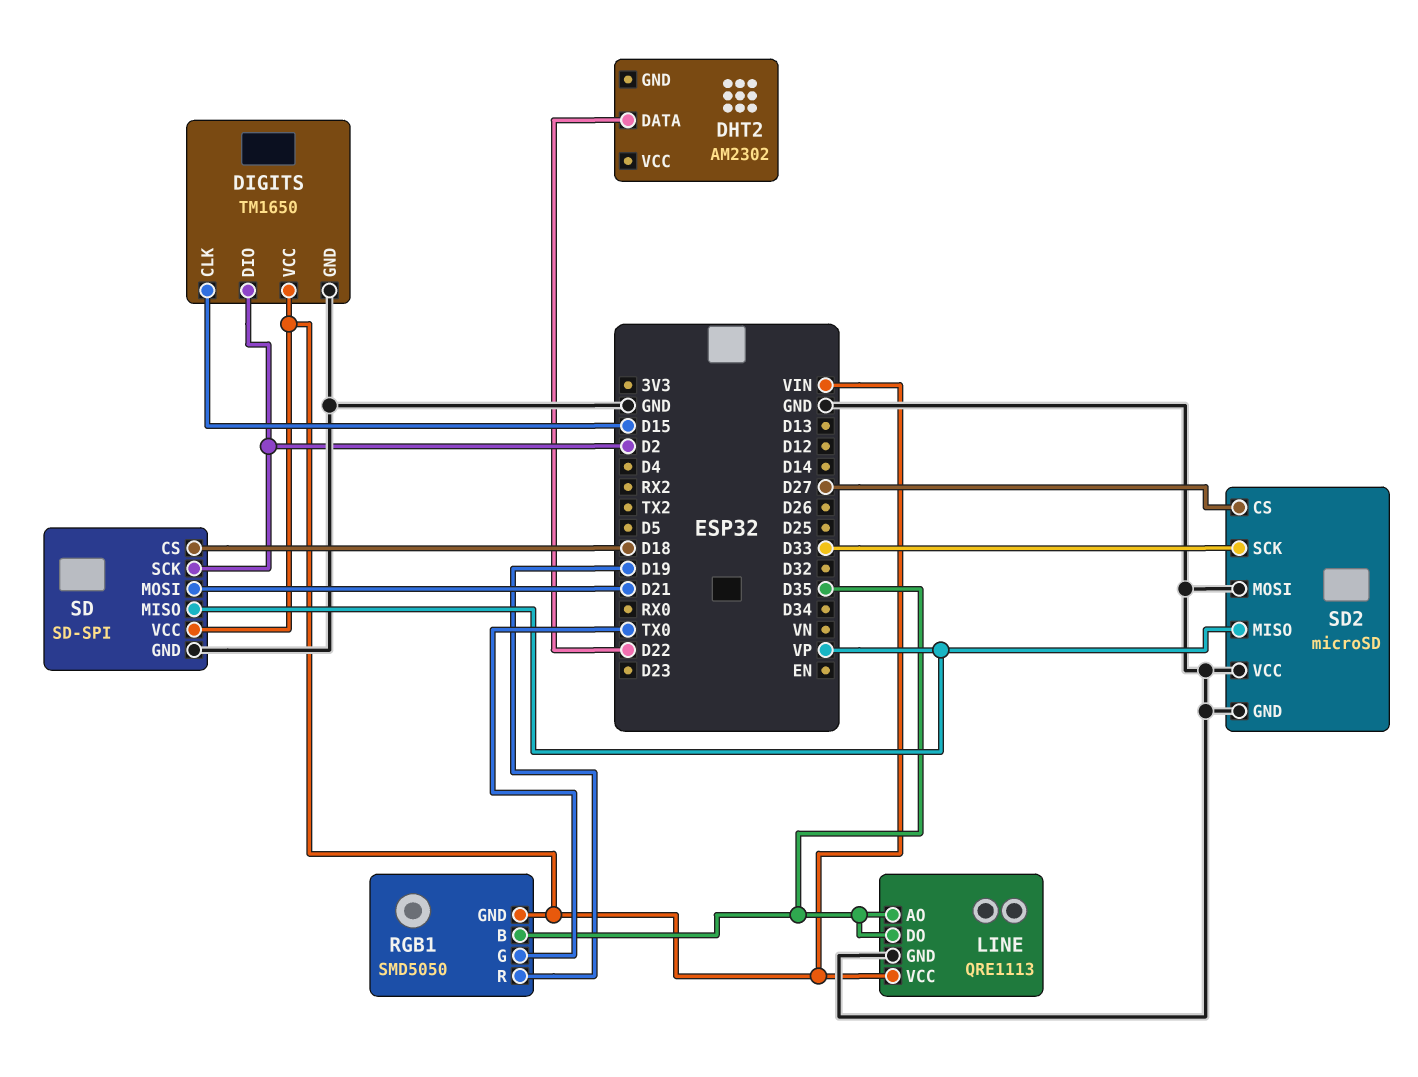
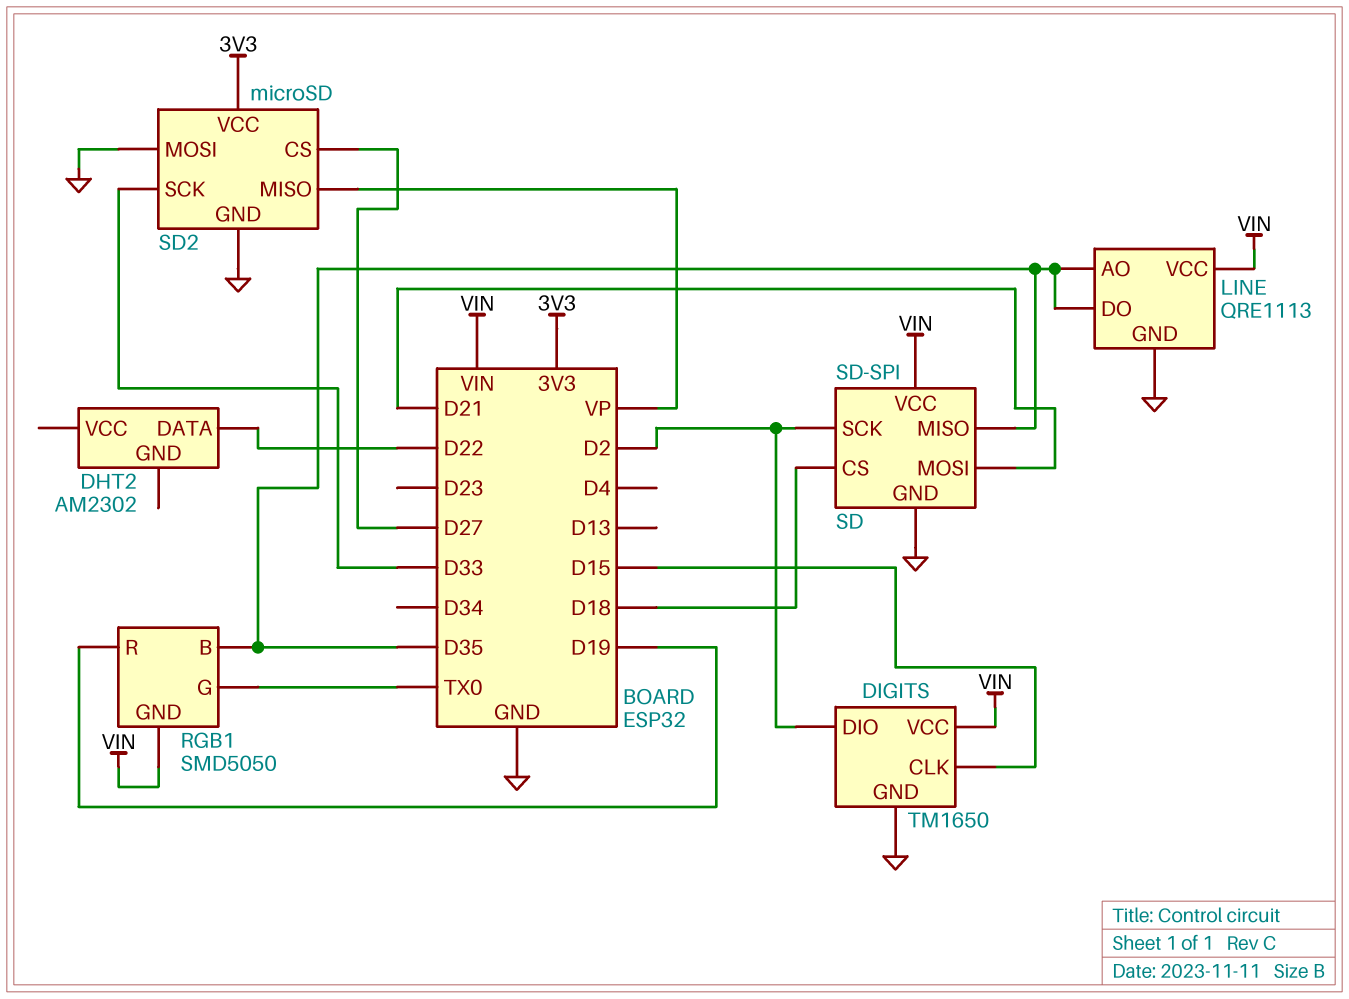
SD pin MISO: VP -> D35
SD2 pin VCC: GND -> 3V3

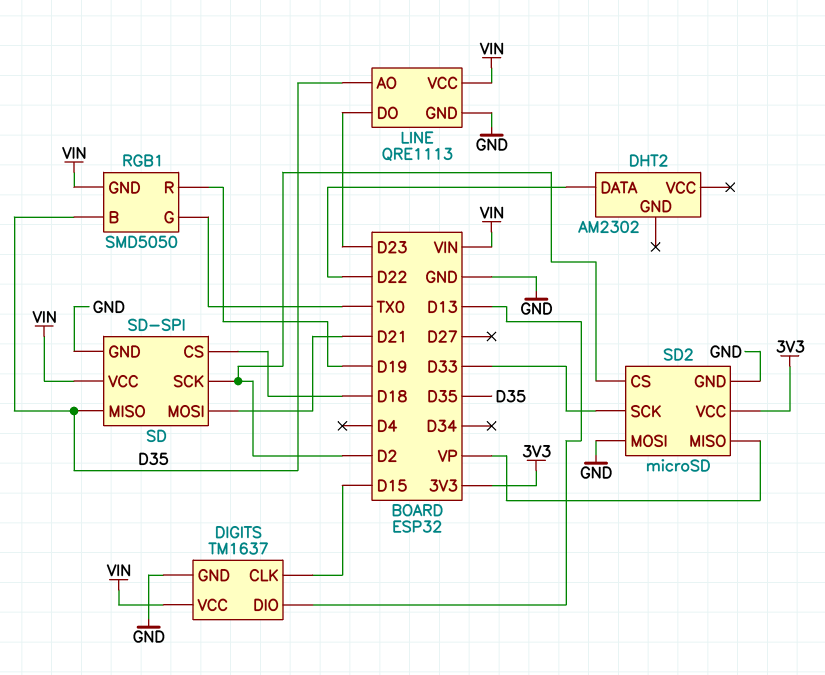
DIGITS: TM1650 -> TM1637
DIGITS pin DIO: D2 -> D13
LINE pin DO: D35 -> D23
SD2 pin CS: D27 -> D2

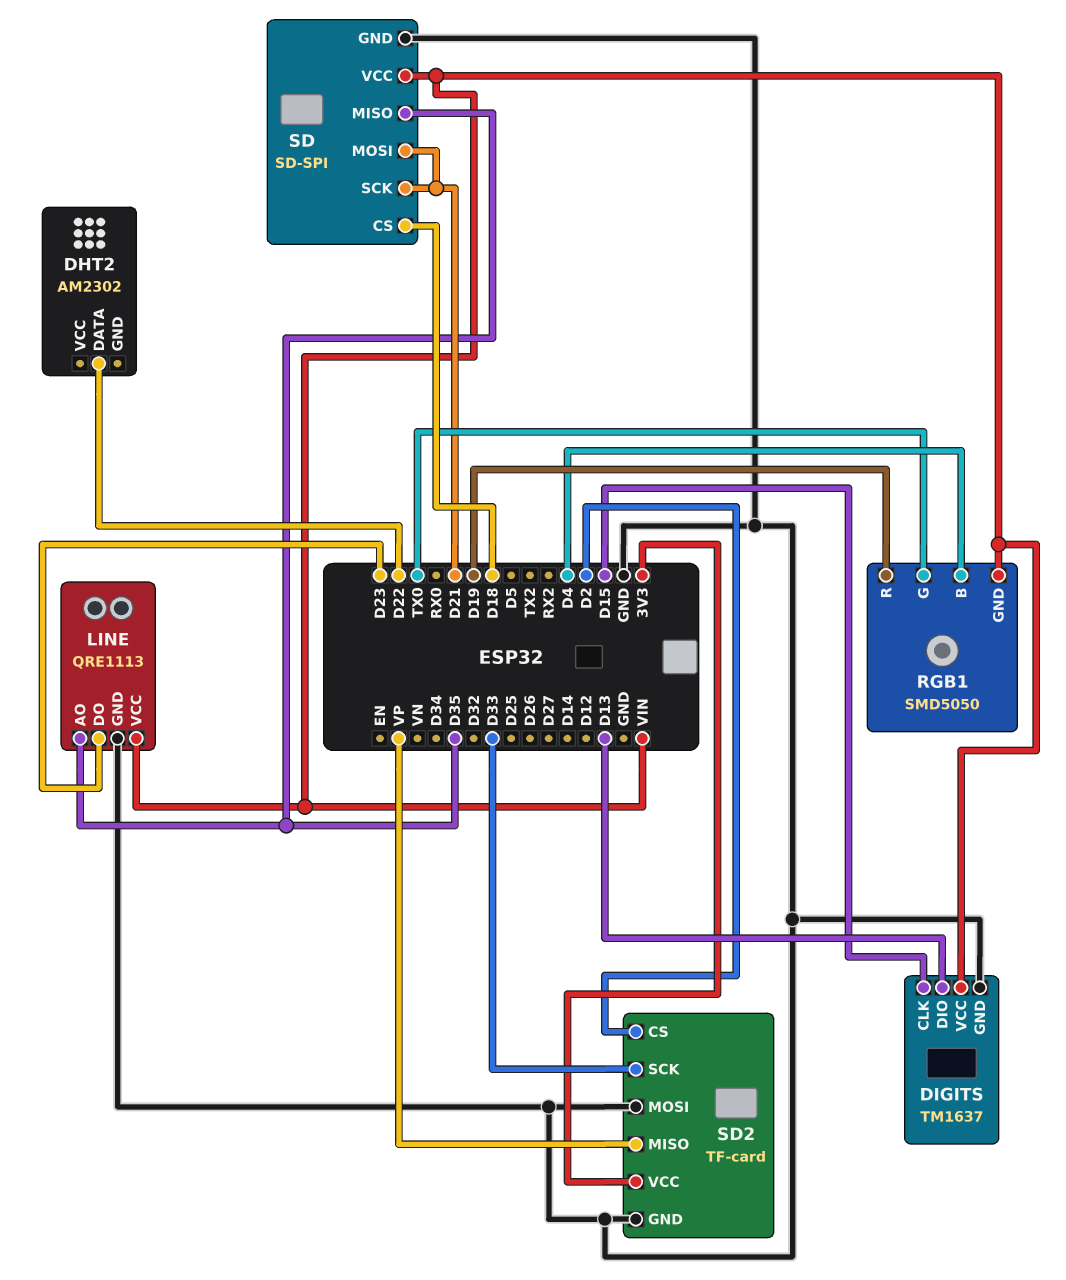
RGB1 pin B: D35 -> D4
SD pin SCK: D2 -> D21
SD2: microSD -> TF-card

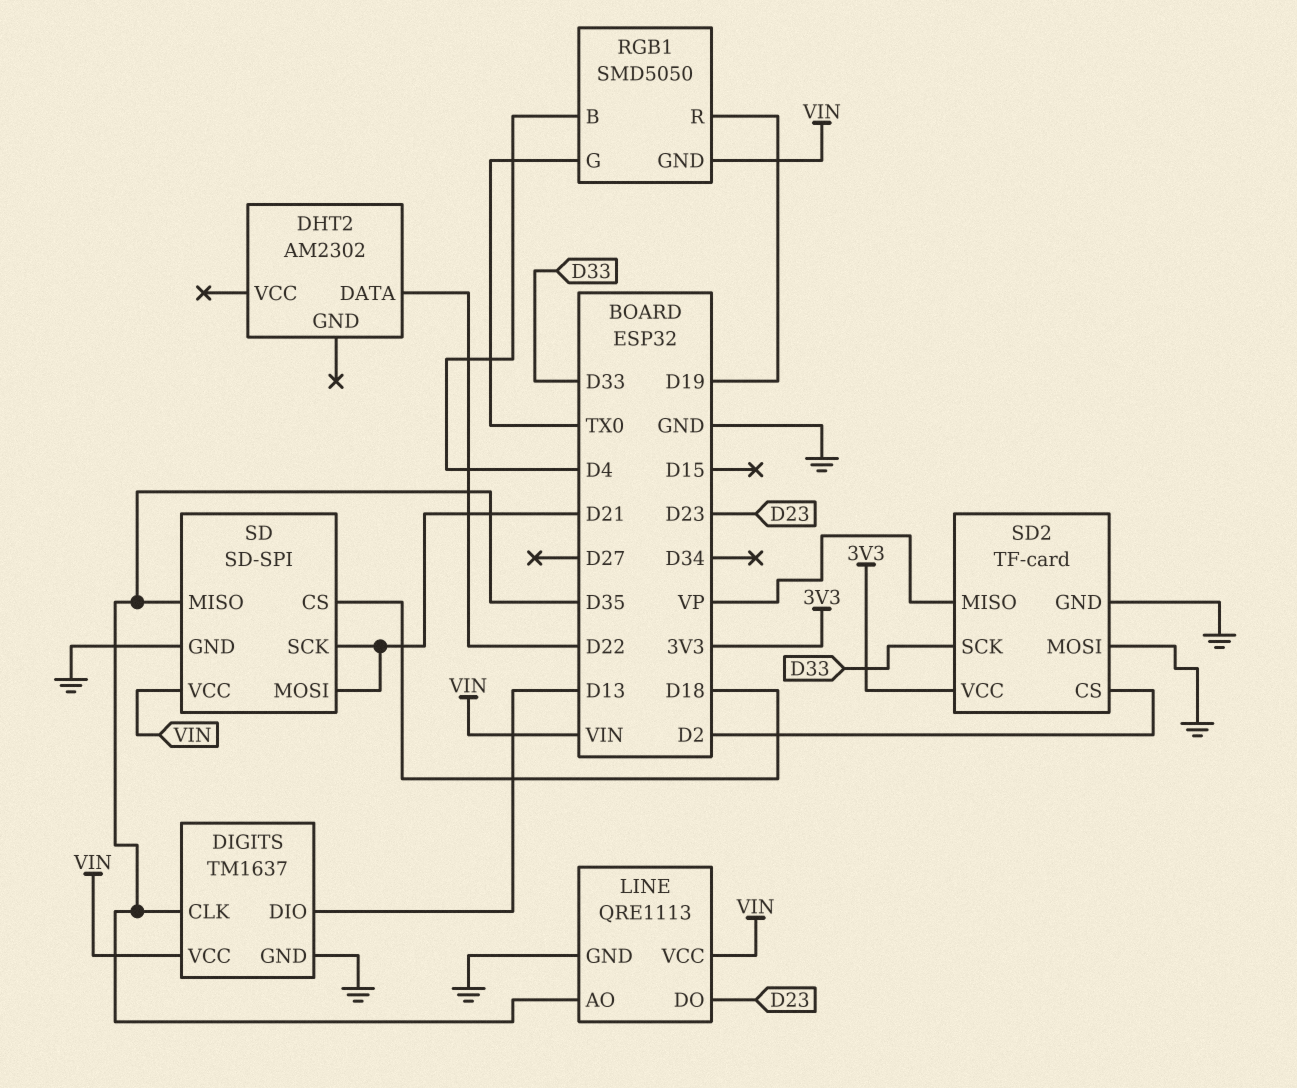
DIGITS pin CLK: D15 -> D35

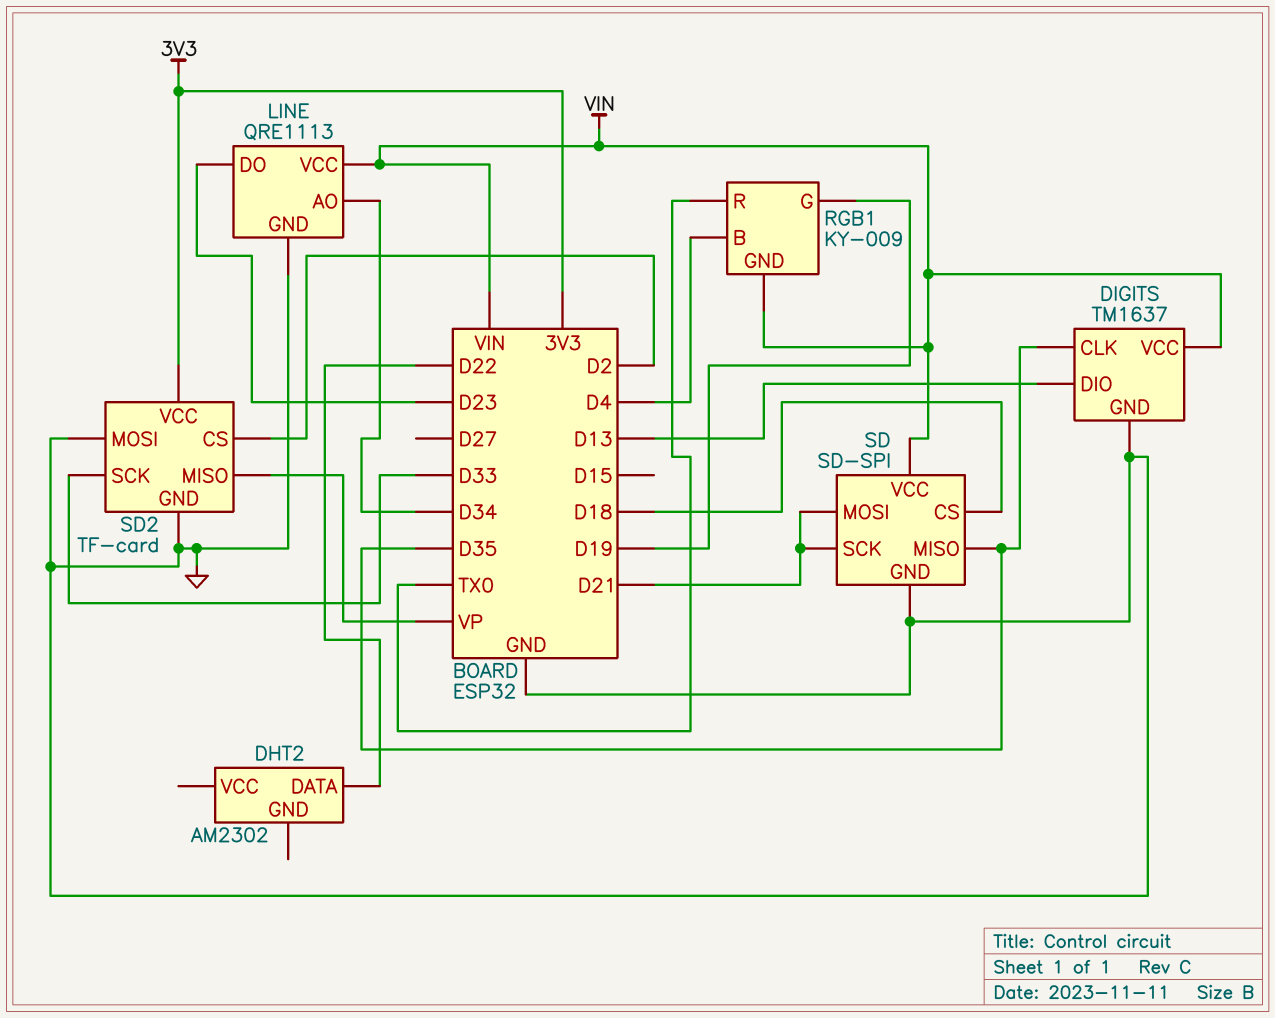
LINE pin AO: D35 -> D34
RGB1: SMD5050 -> KY-009
RGB1 pin G: TX0 -> D19
RGB1 pin R: D19 -> TX0

